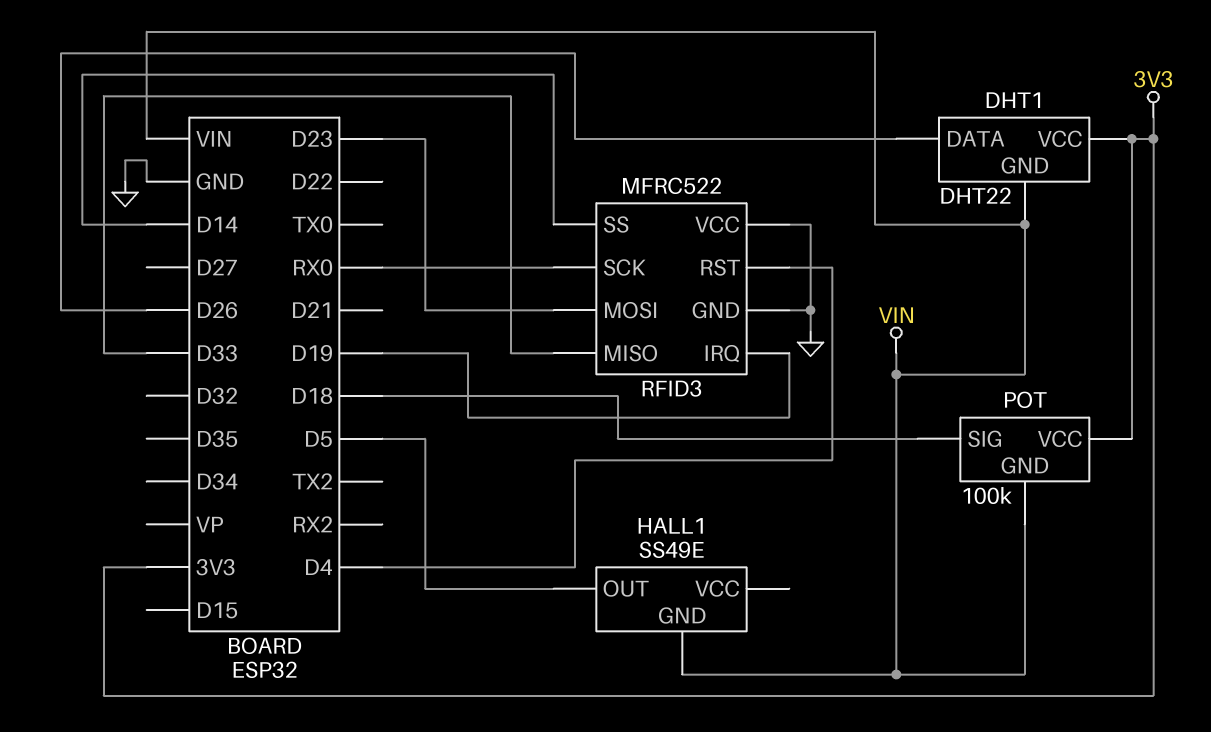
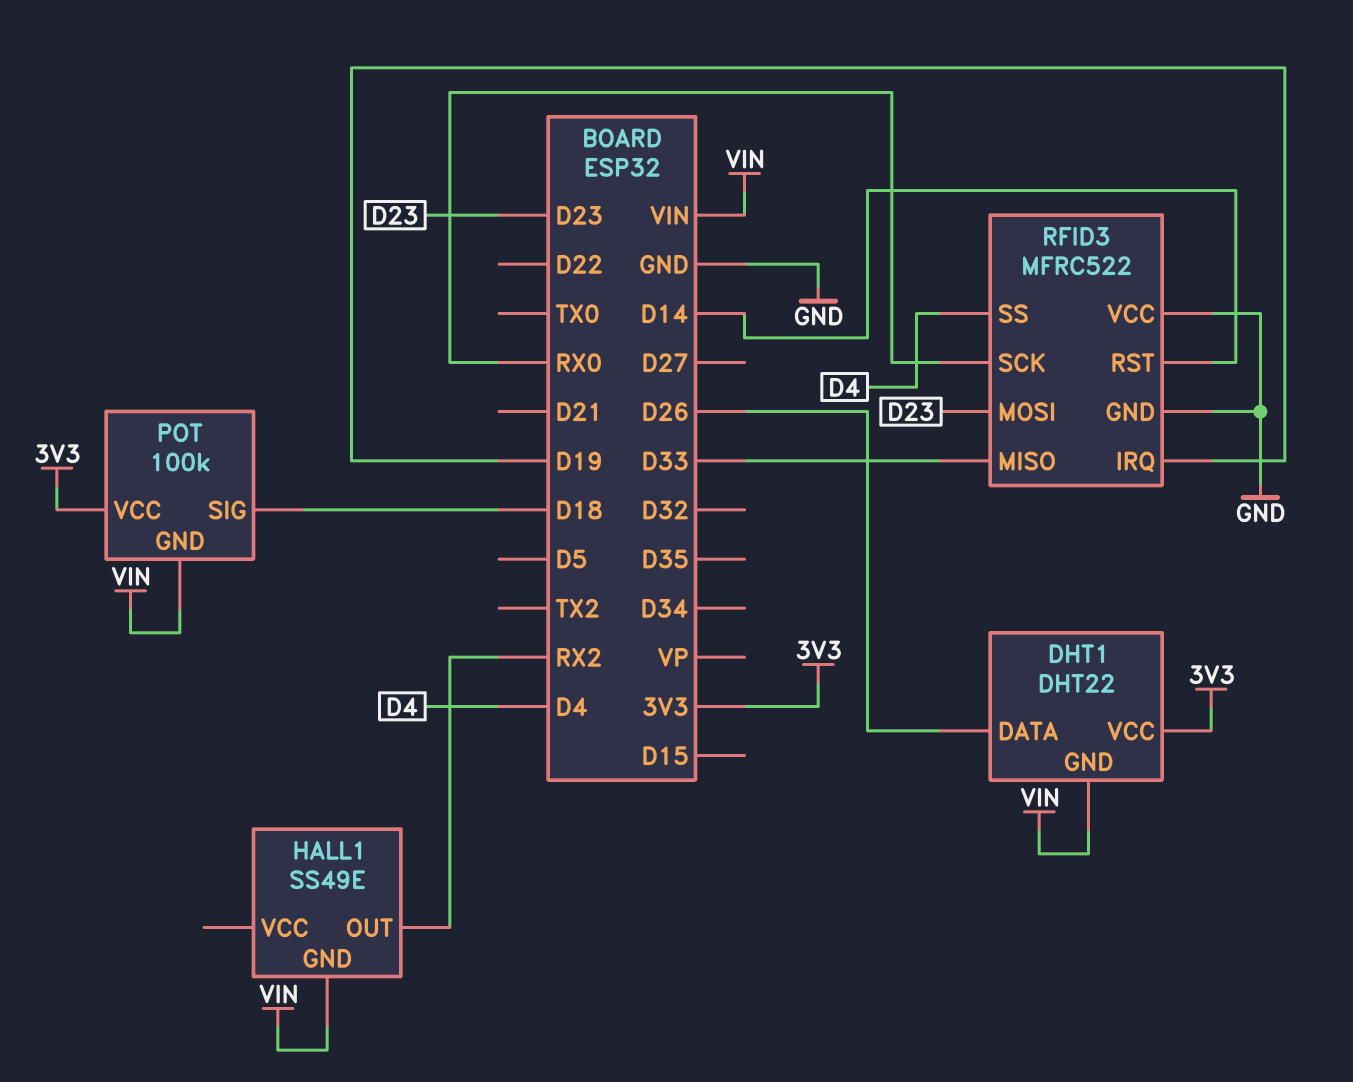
HALL1 pin OUT: D5 -> RX2
RFID3 pin RST: D4 -> D14
RFID3 pin SS: D14 -> D4

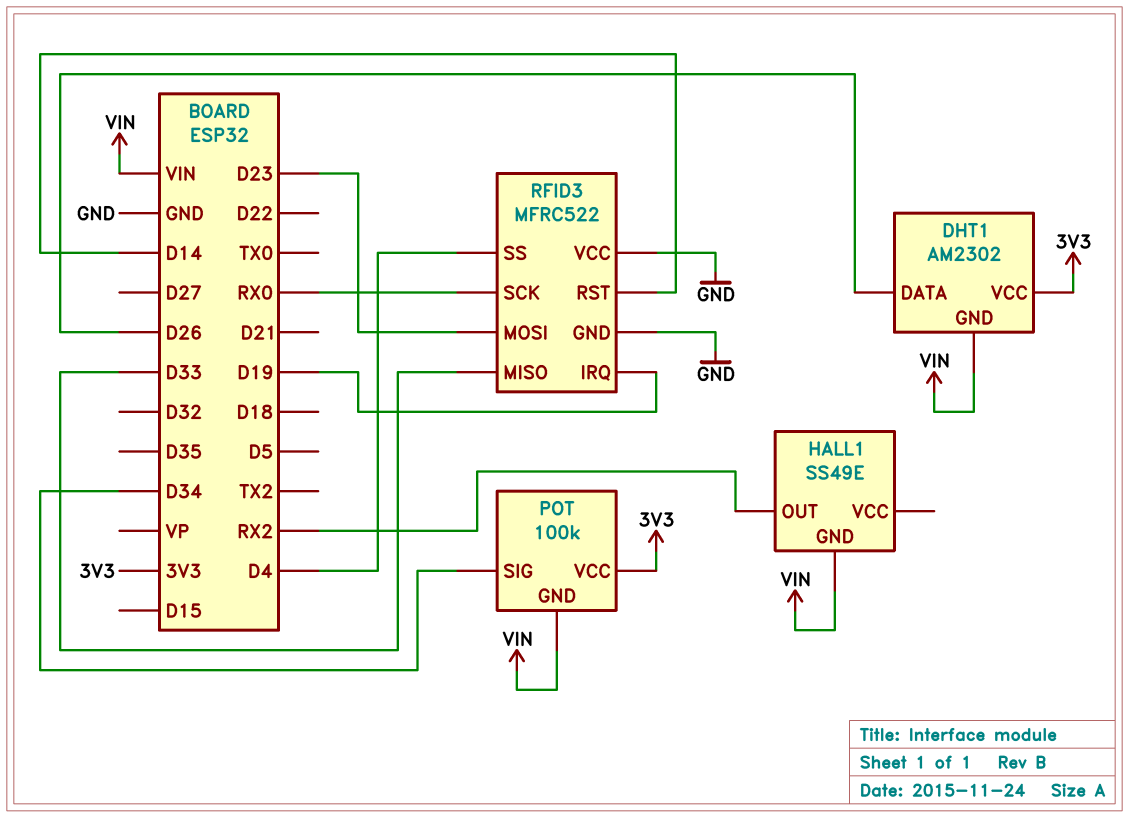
DHT1: DHT22 -> AM2302
POT pin SIG: D18 -> D34

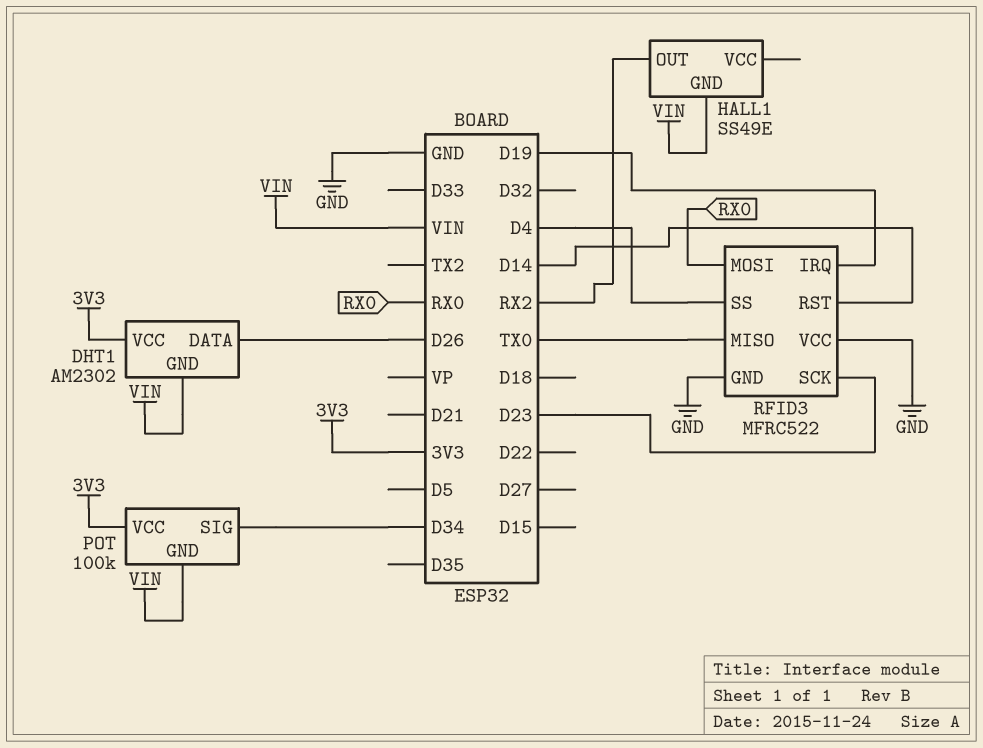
RFID3 pin MISO: D33 -> TX0
RFID3 pin MOSI: D23 -> RX0
RFID3 pin SCK: RX0 -> D23

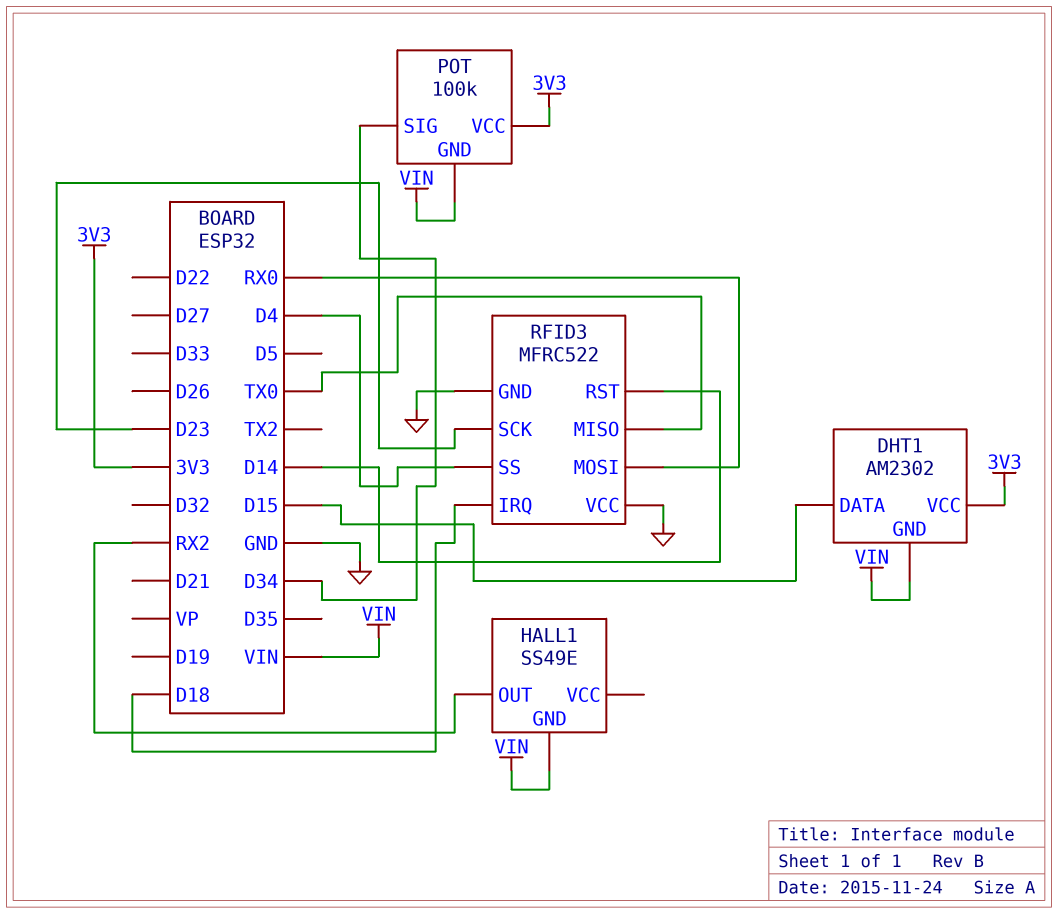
DHT1 pin DATA: D26 -> D15
RFID3 pin IRQ: D19 -> D18

